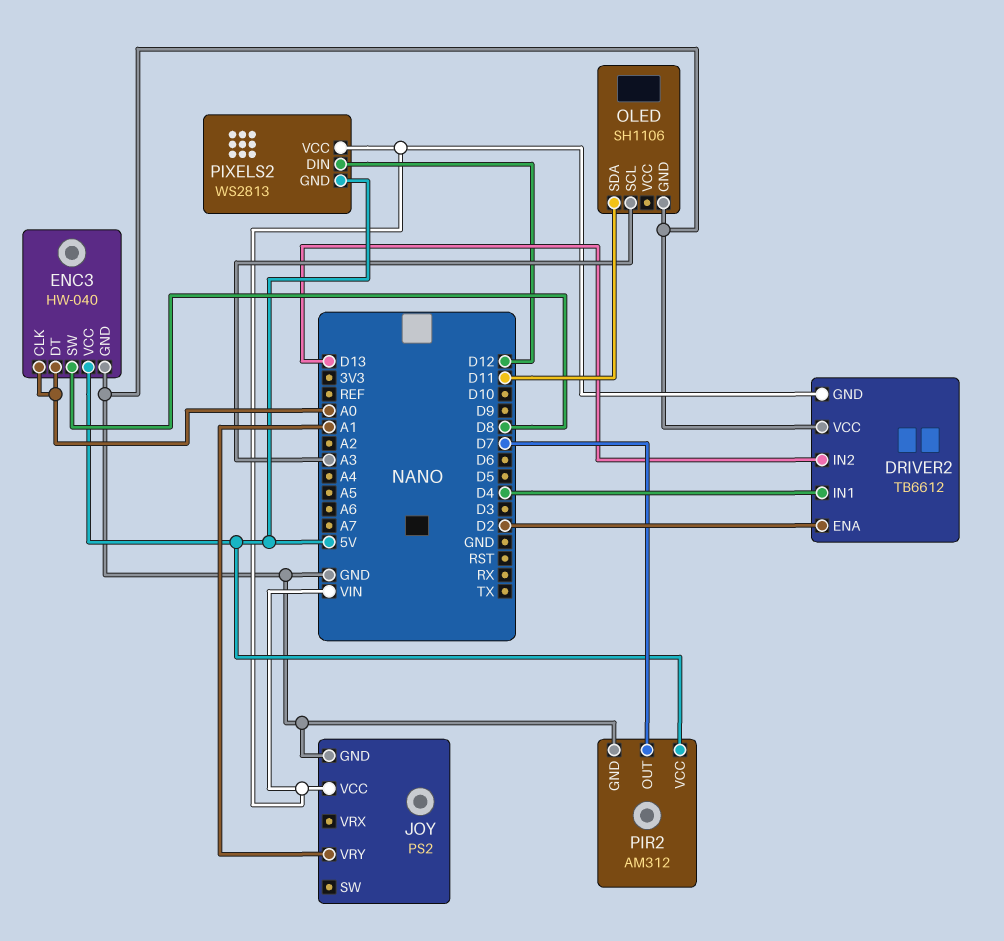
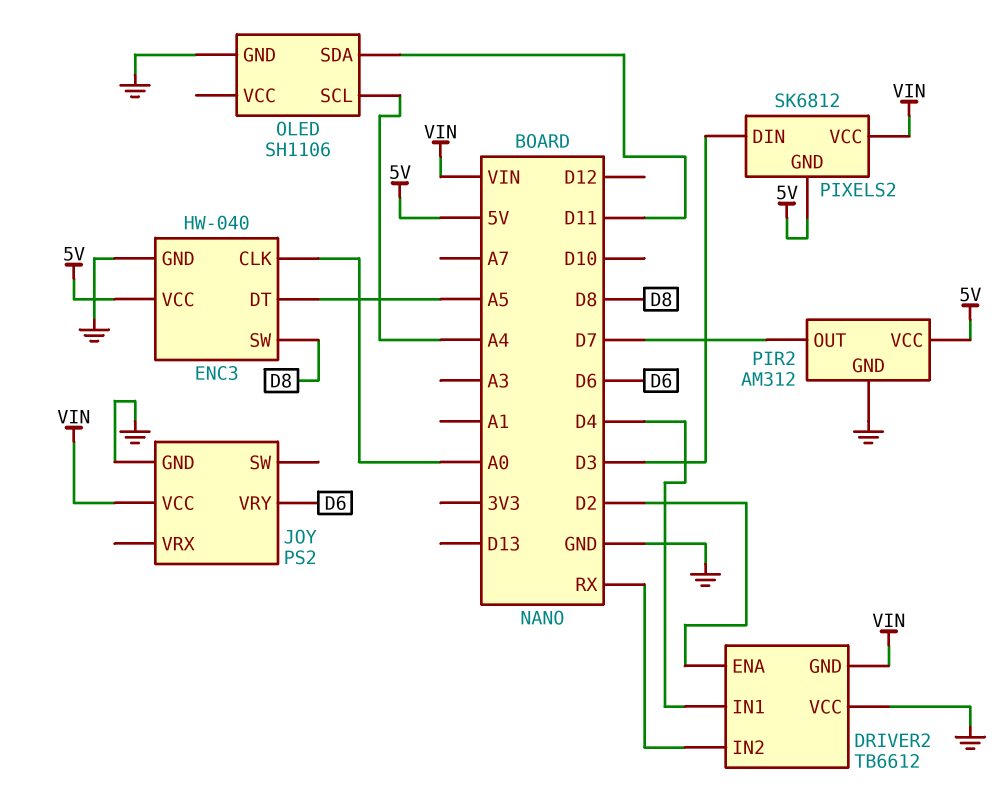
DRIVER2 pin IN2: D13 -> RX
ENC3 pin DT: A0 -> A5
JOY pin VRY: A1 -> D6
OLED pin SCL: A3 -> A4
PIXELS2: WS2813 -> SK6812
PIXELS2 pin DIN: D12 -> D3

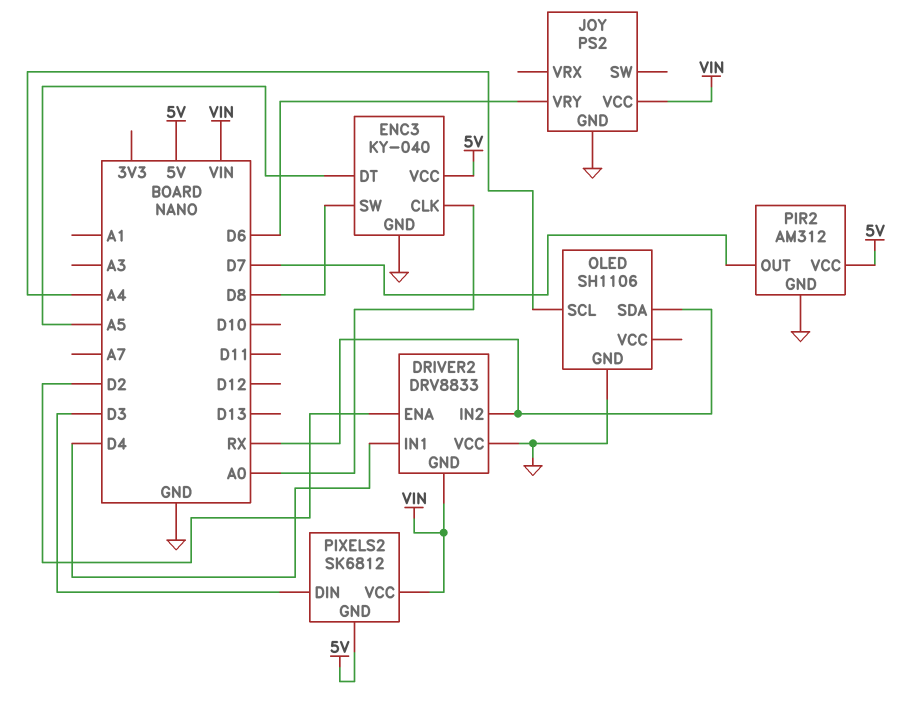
DRIVER2: TB6612 -> DRV8833
ENC3: HW-040 -> KY-040
OLED pin SDA: D11 -> RX

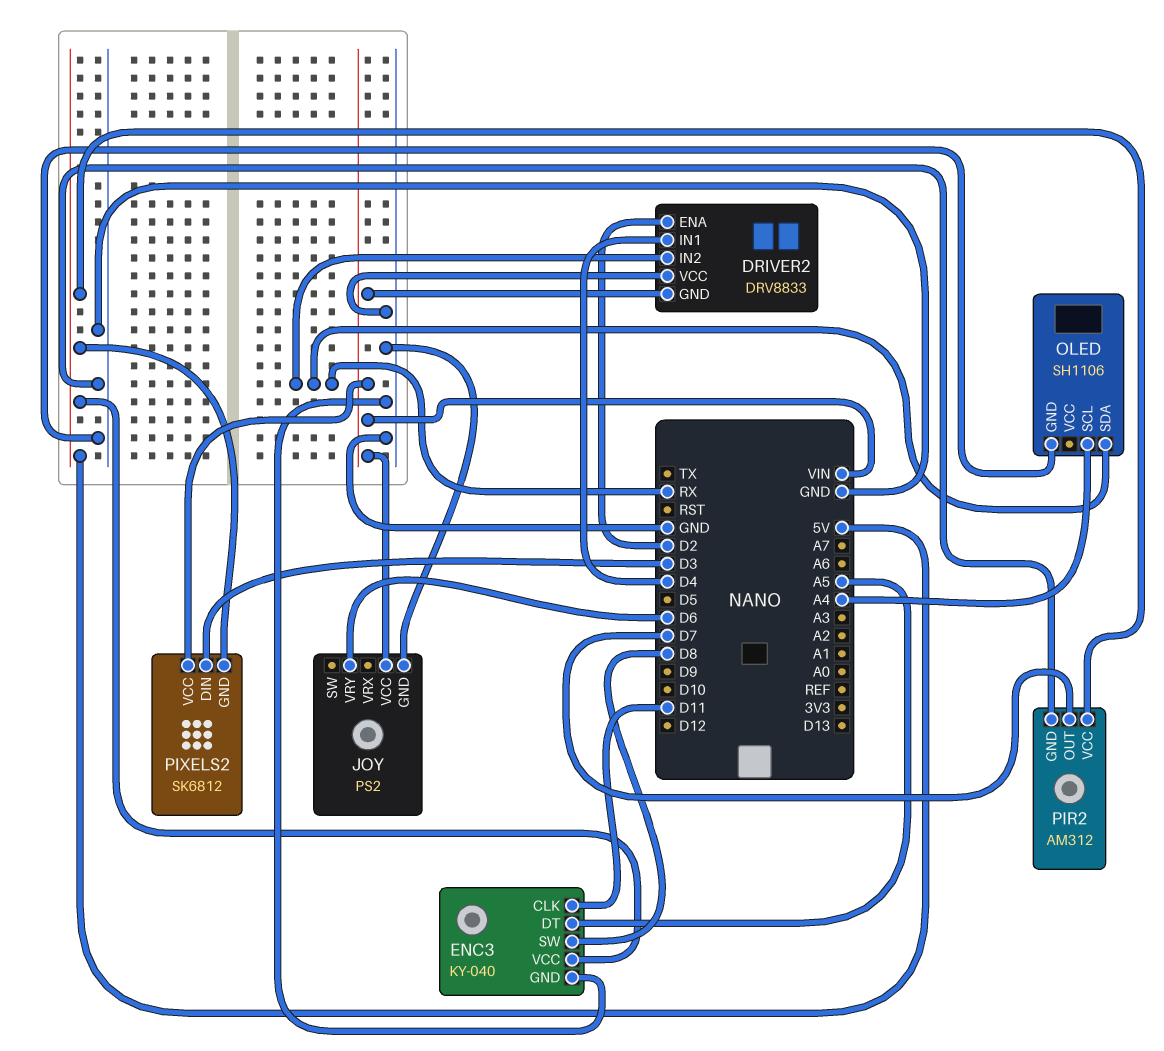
ENC3 pin CLK: A0 -> D11

